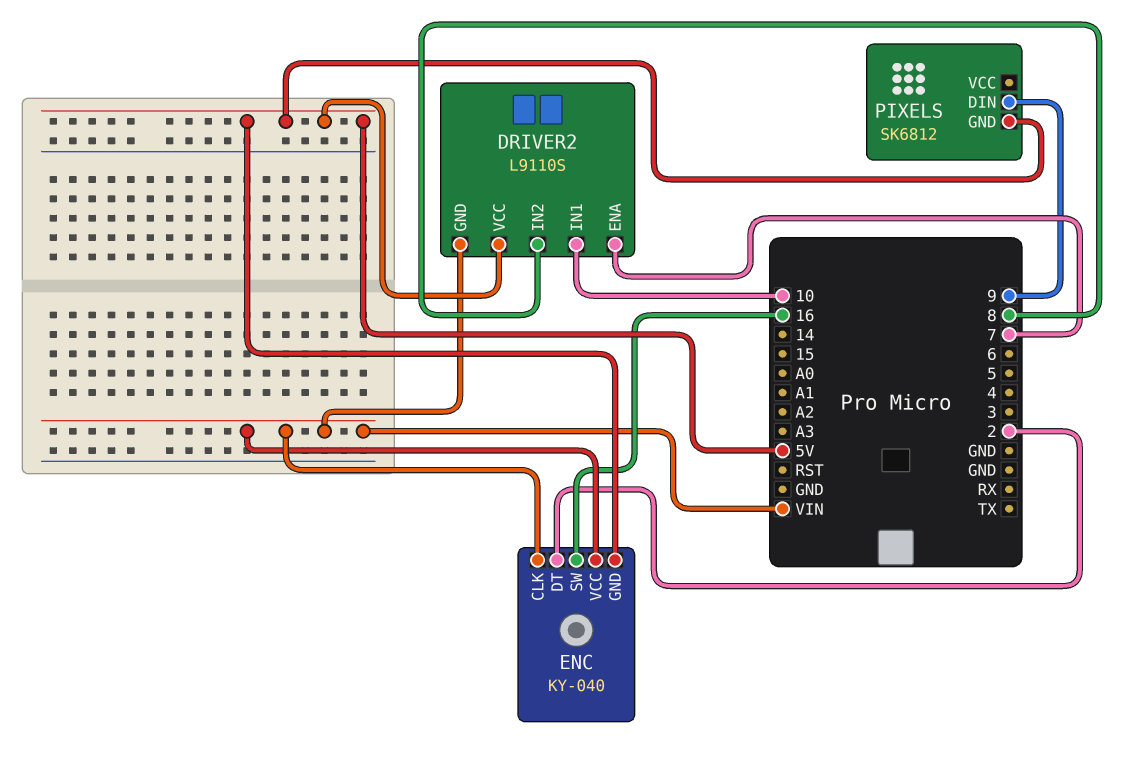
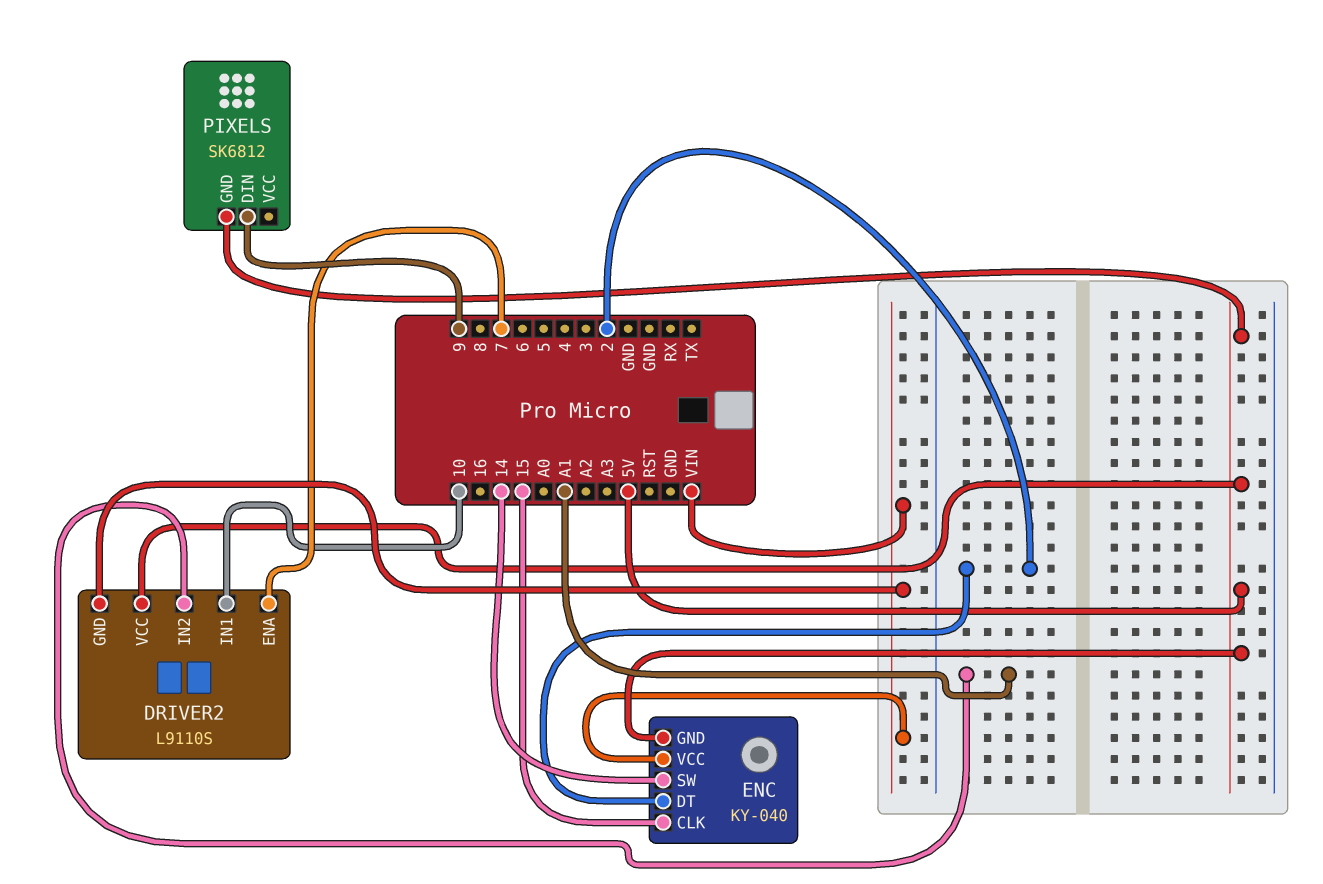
DRIVER2 pin IN2: 8 -> A1
ENC pin CLK: VIN -> 15
ENC pin SW: 16 -> 14

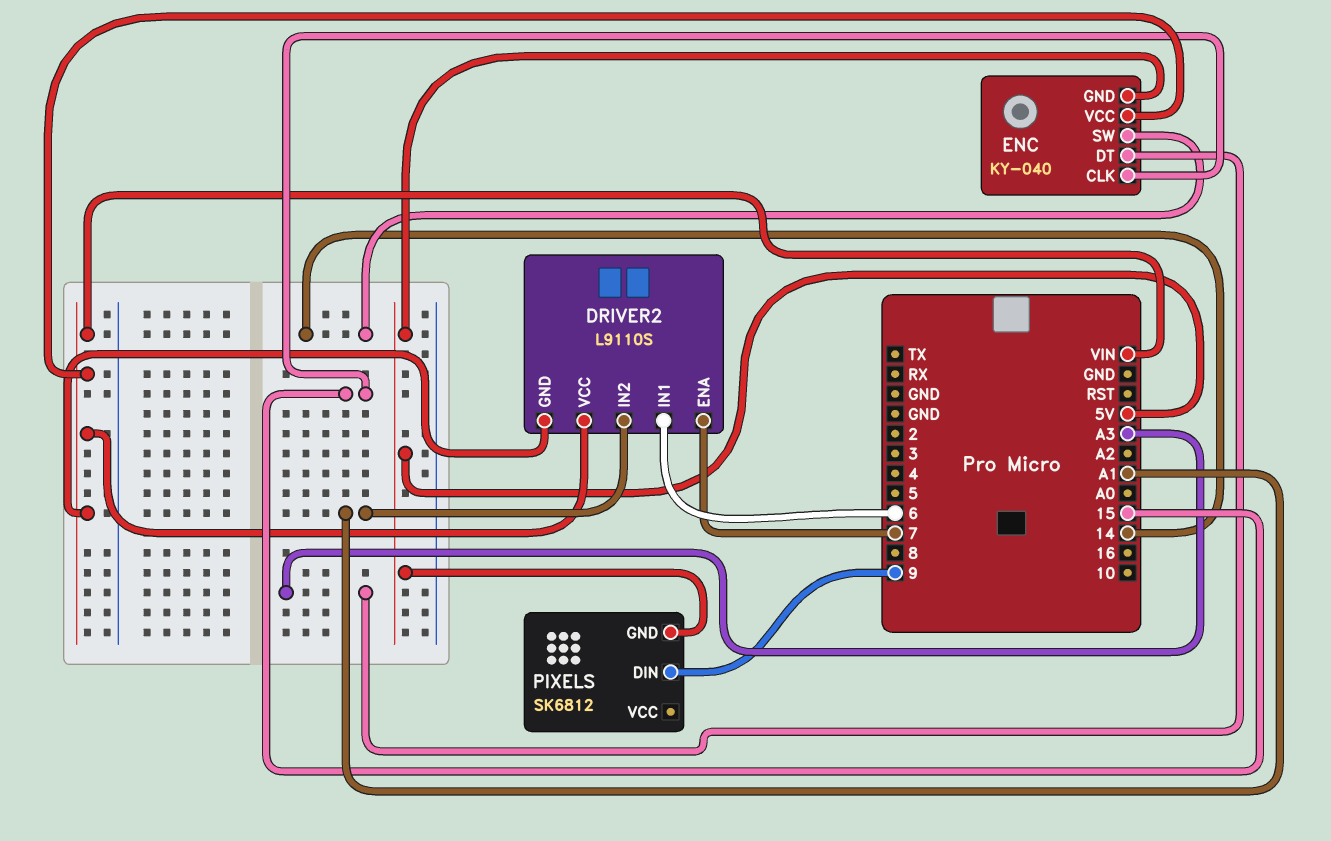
DRIVER2 pin IN1: 10 -> 6
DRIVER2 pin VCC: 5V -> VIN
ENC pin DT: 2 -> A3

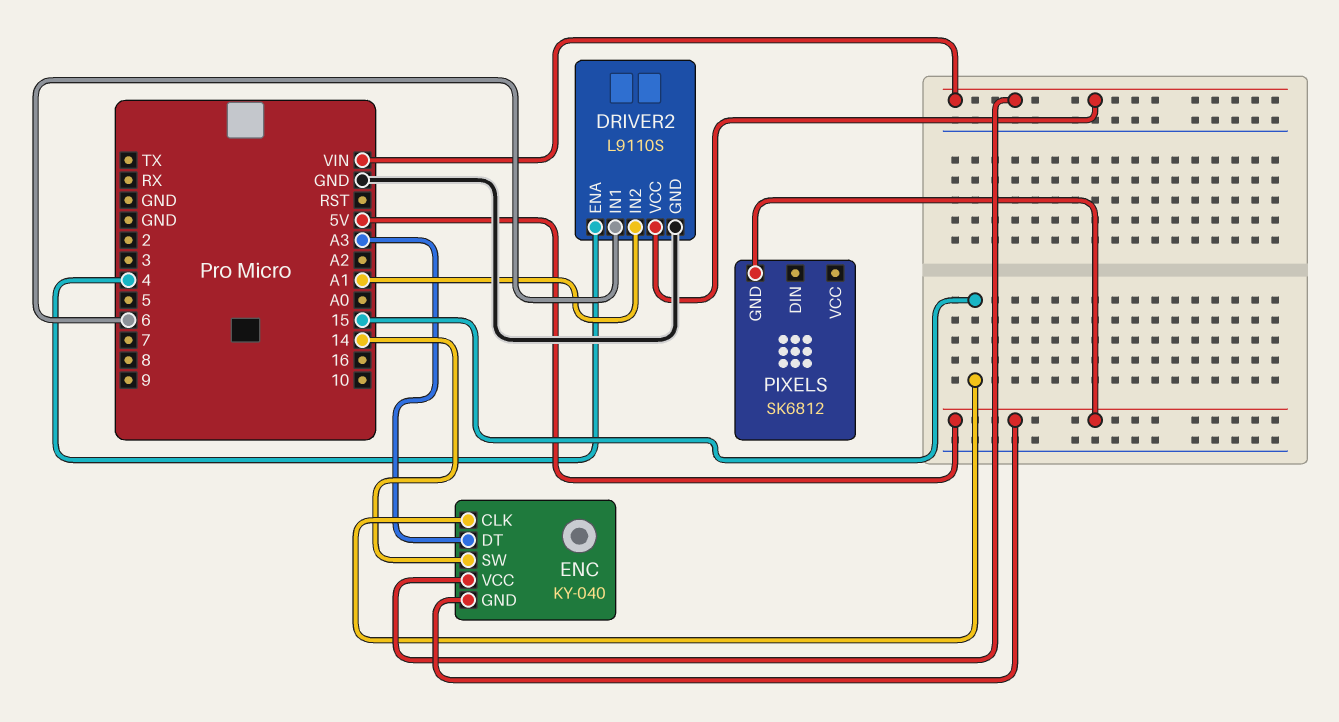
DRIVER2 pin ENA: 7 -> 4
DRIVER2 pin GND: VIN -> GND
PIXELS pin DIN: 9 -> none

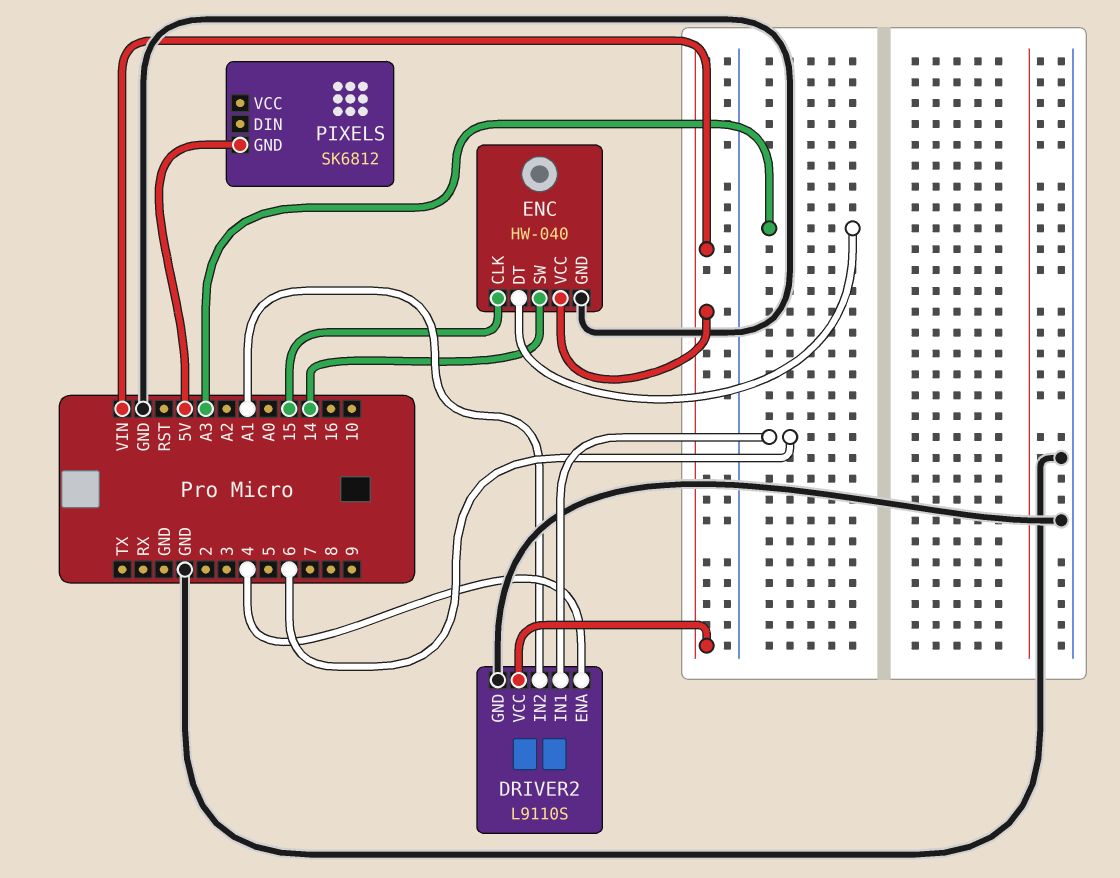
ENC: KY-040 -> HW-040
ENC pin GND: 5V -> GND

